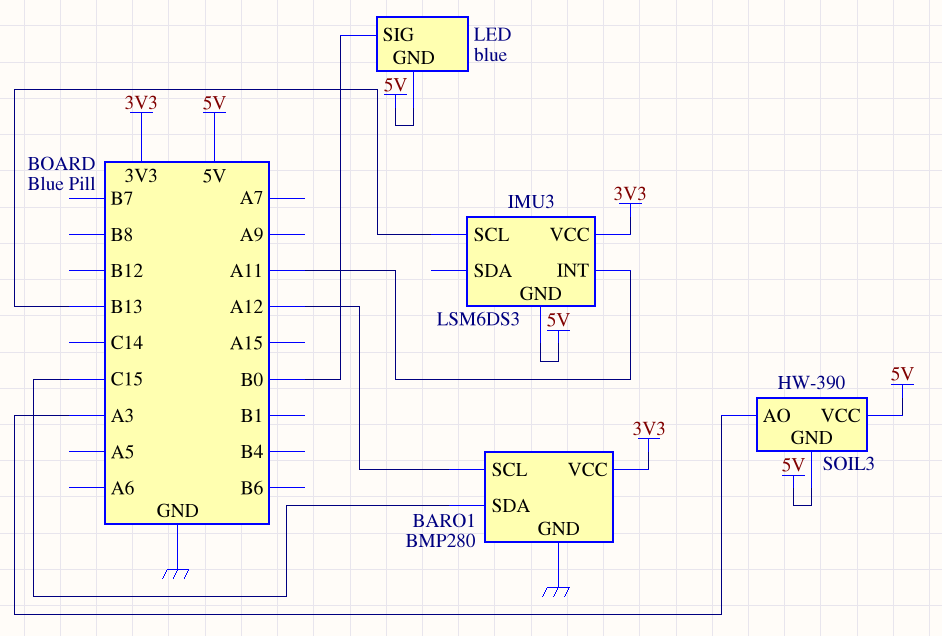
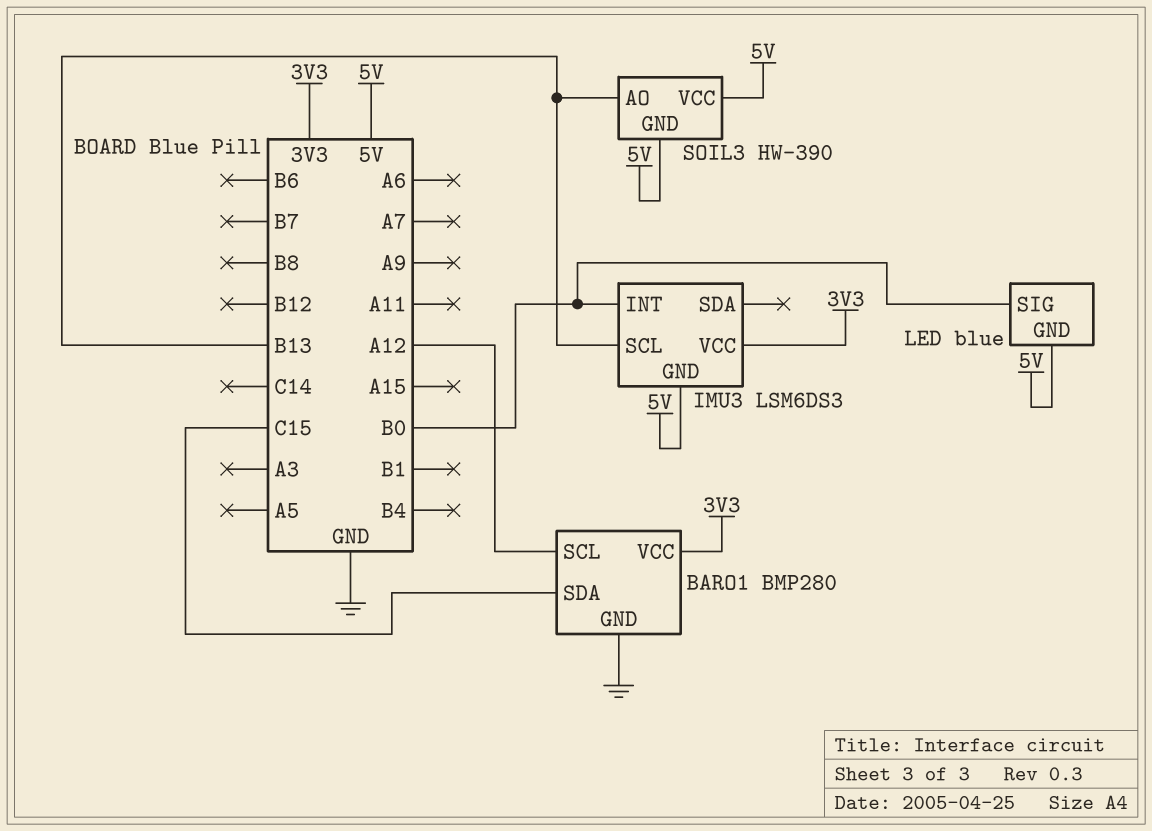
IMU3 pin INT: A11 -> B0
SOIL3 pin AO: A3 -> B13

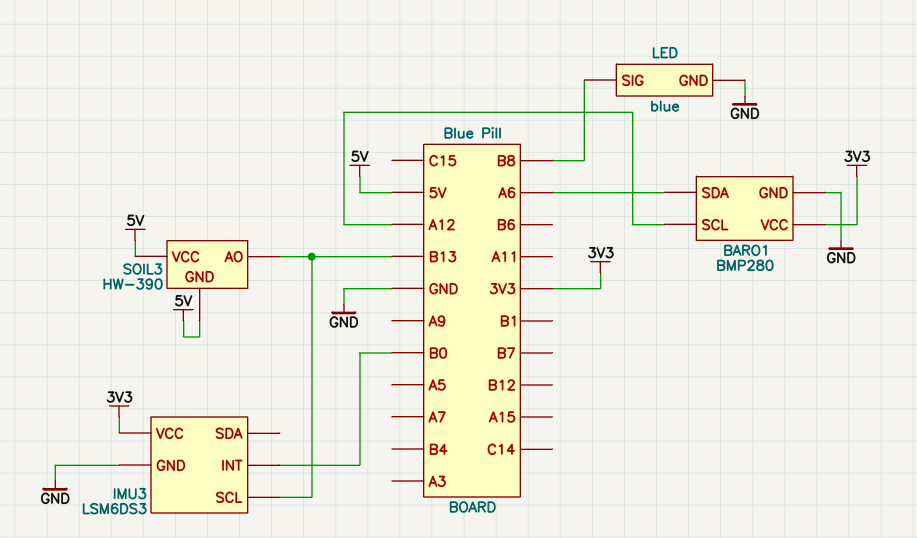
BARO1 pin SDA: C15 -> A6
IMU3 pin GND: 5V -> GND
LED pin GND: 5V -> GND
LED pin SIG: B0 -> B8

